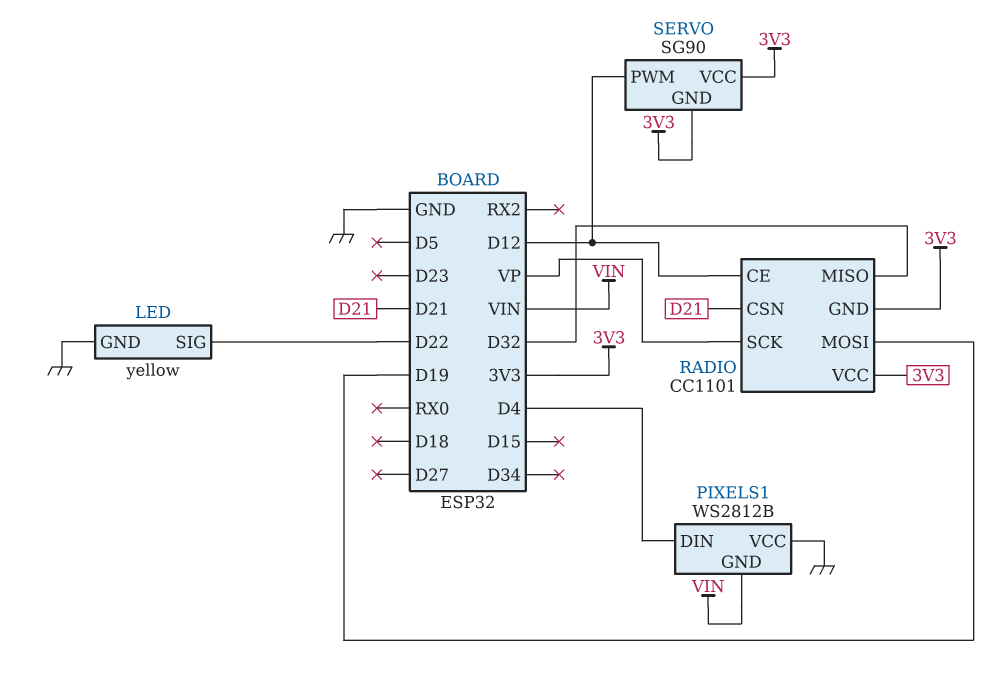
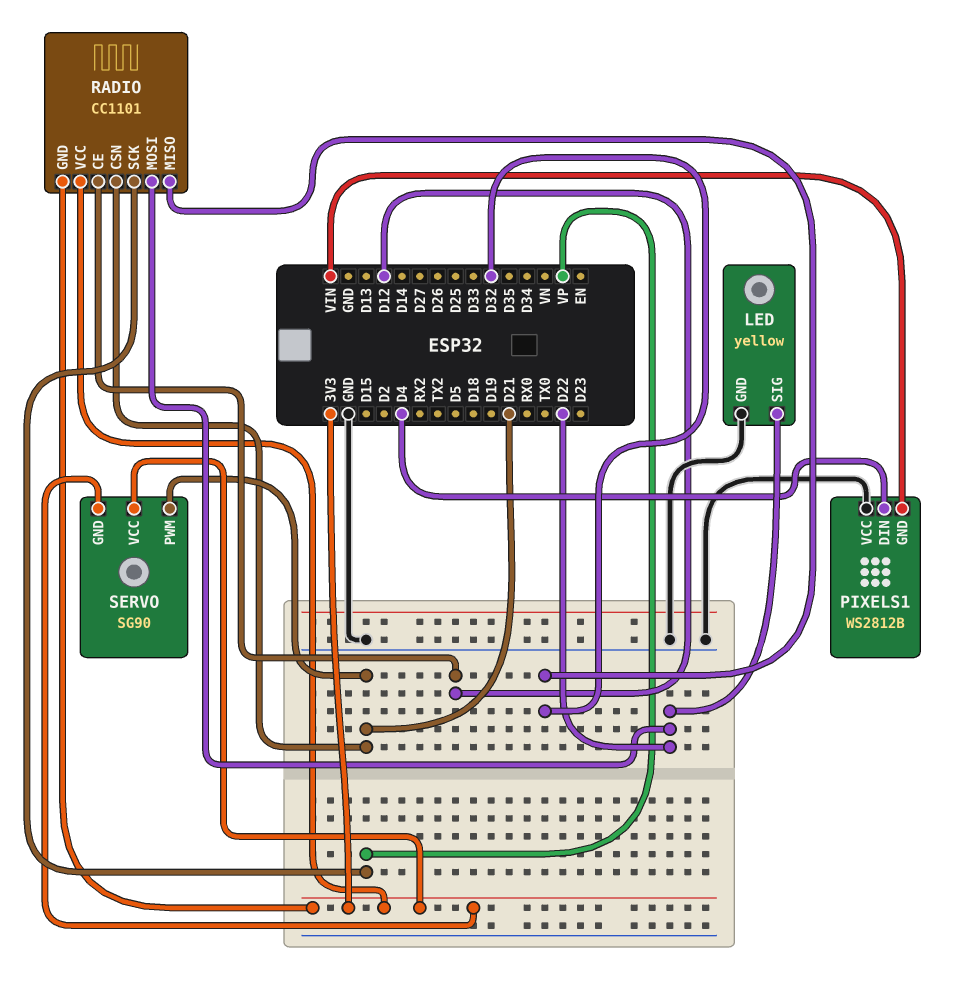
RADIO pin MOSI: D19 -> D22
SERVO pin PWM: D12 -> D21

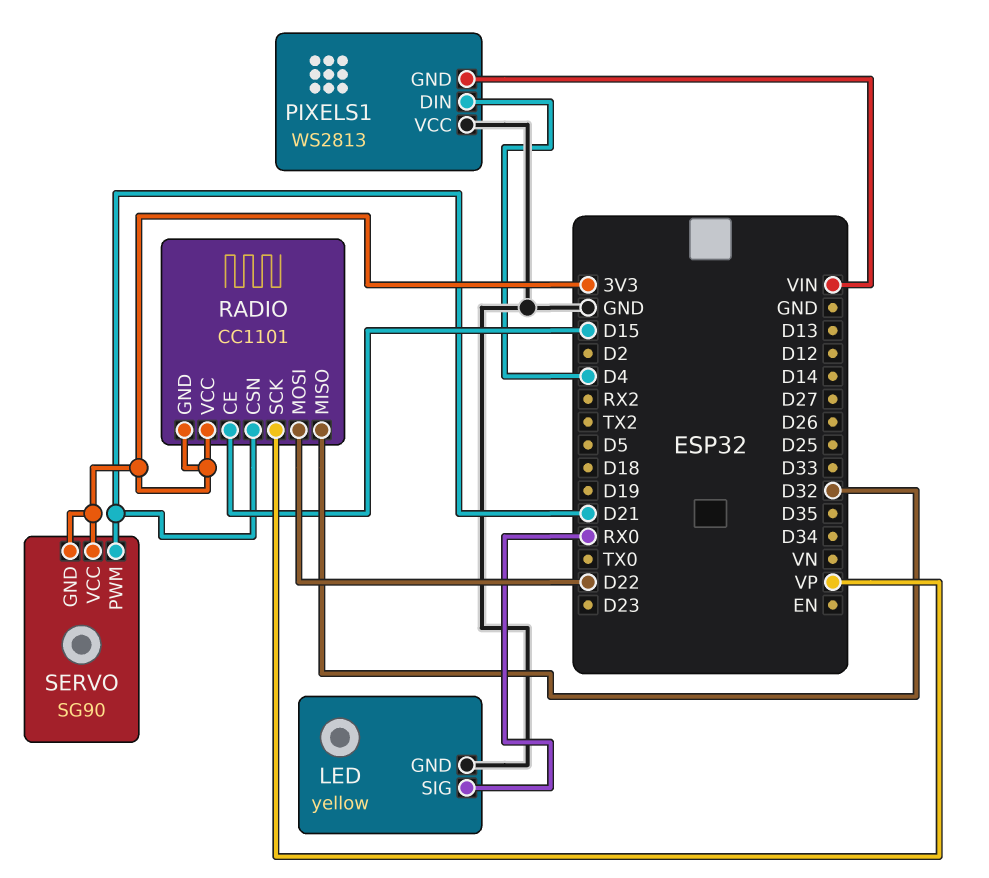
LED pin SIG: D22 -> RX0
PIXELS1: WS2812B -> WS2813
RADIO pin CE: D12 -> D15

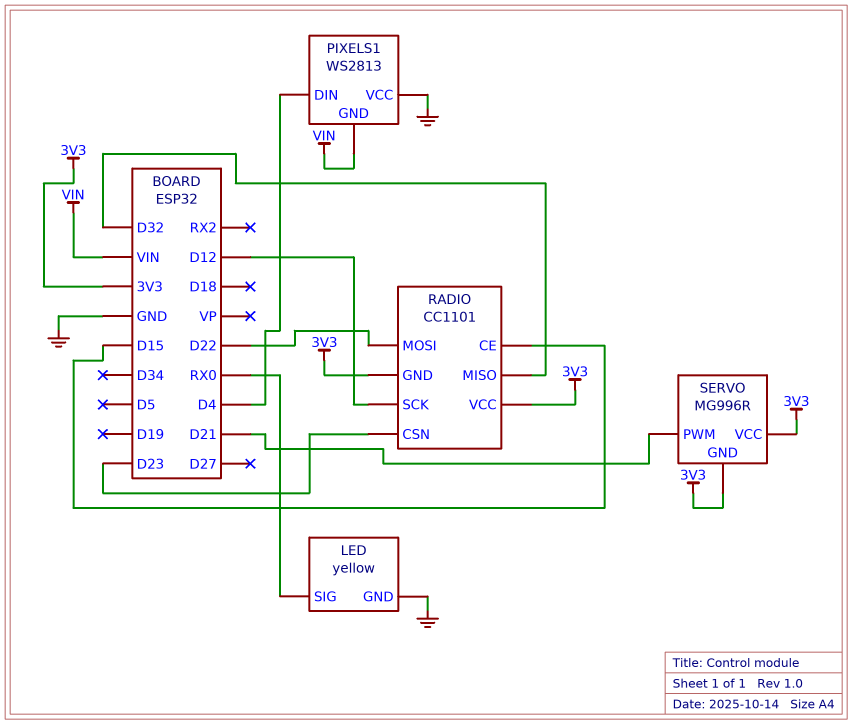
RADIO pin CSN: D21 -> D23
RADIO pin SCK: VP -> D12
SERVO: SG90 -> MG996R

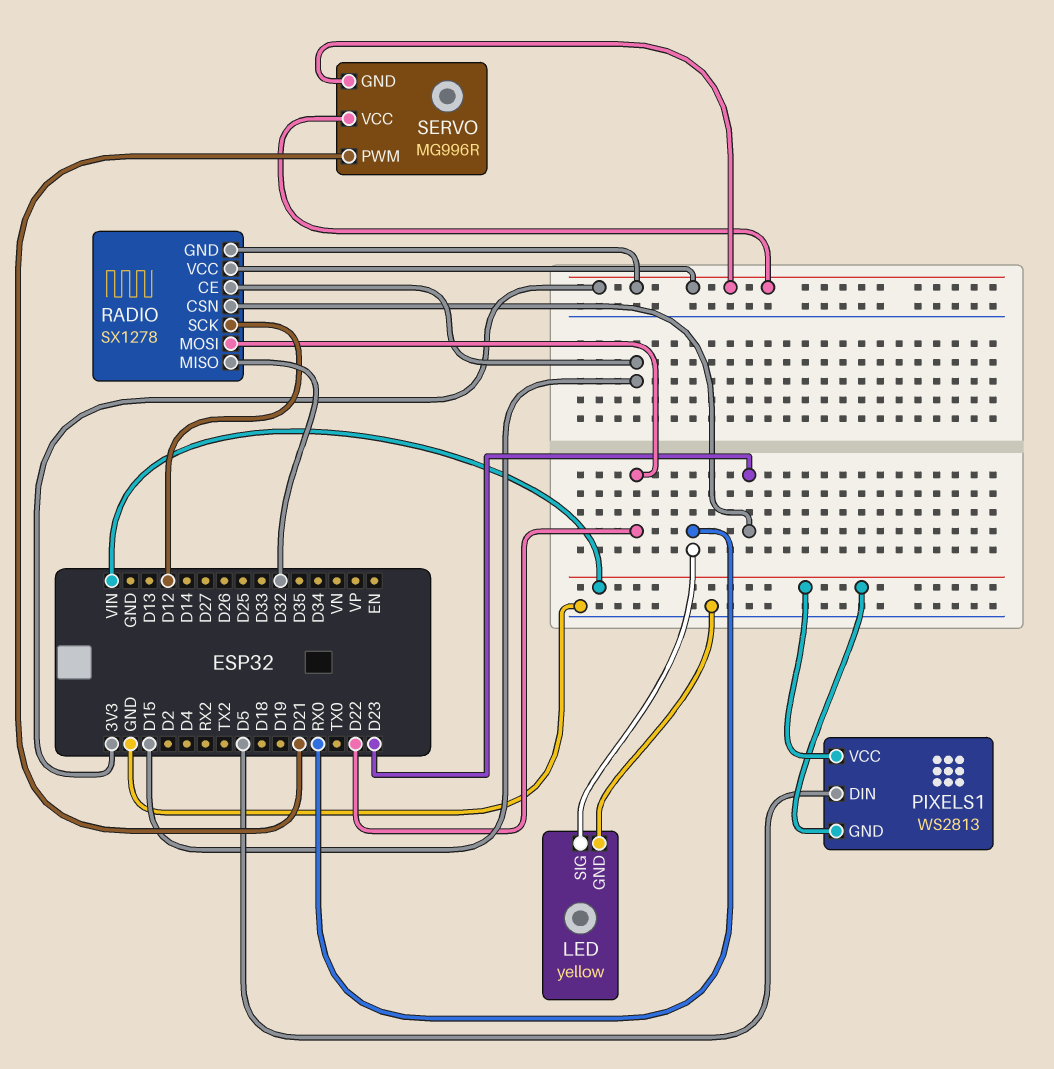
PIXELS1 pin DIN: D4 -> D5
PIXELS1 pin VCC: GND -> VIN
RADIO: CC1101 -> SX1278

